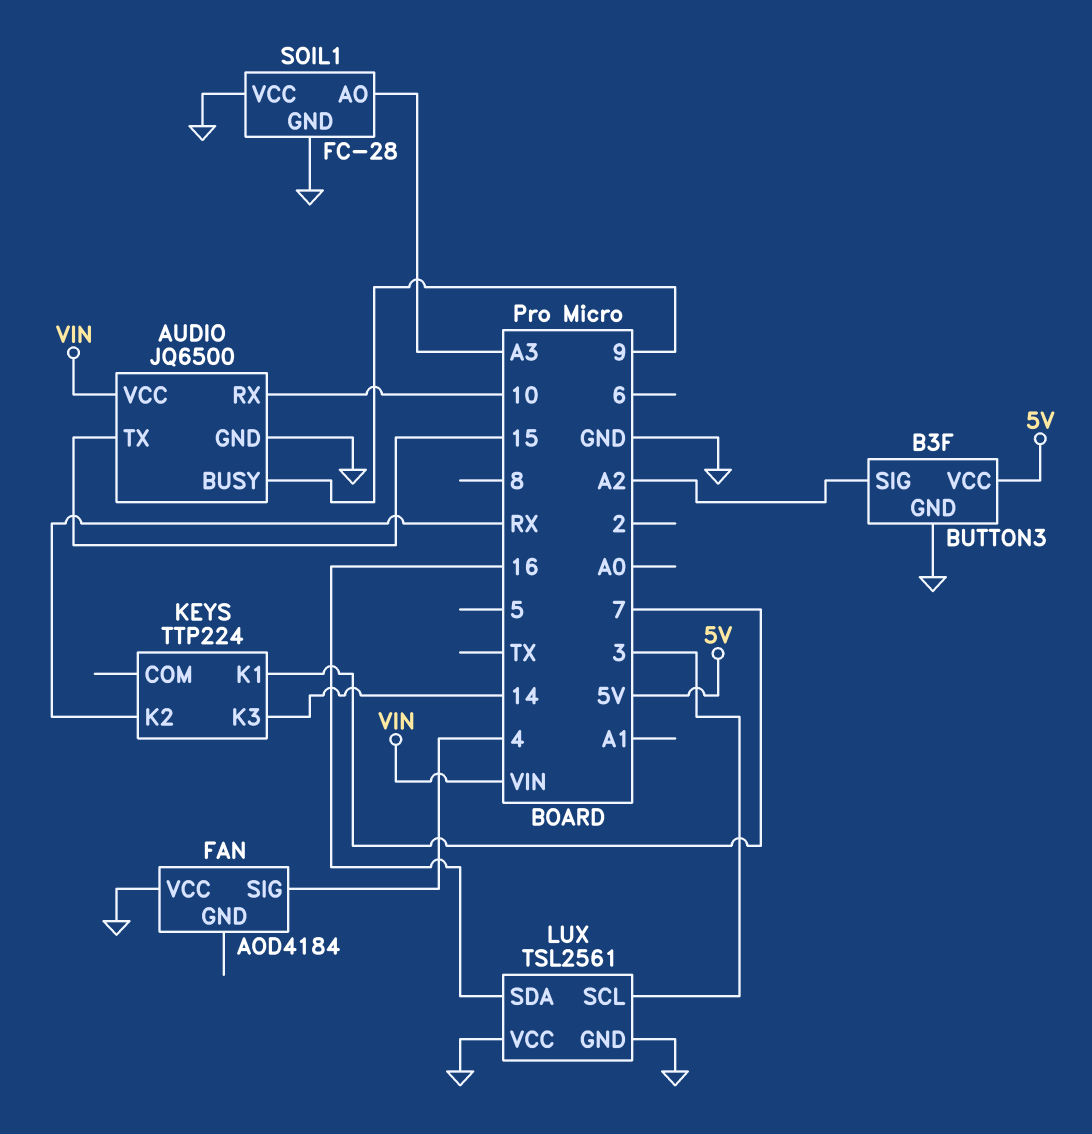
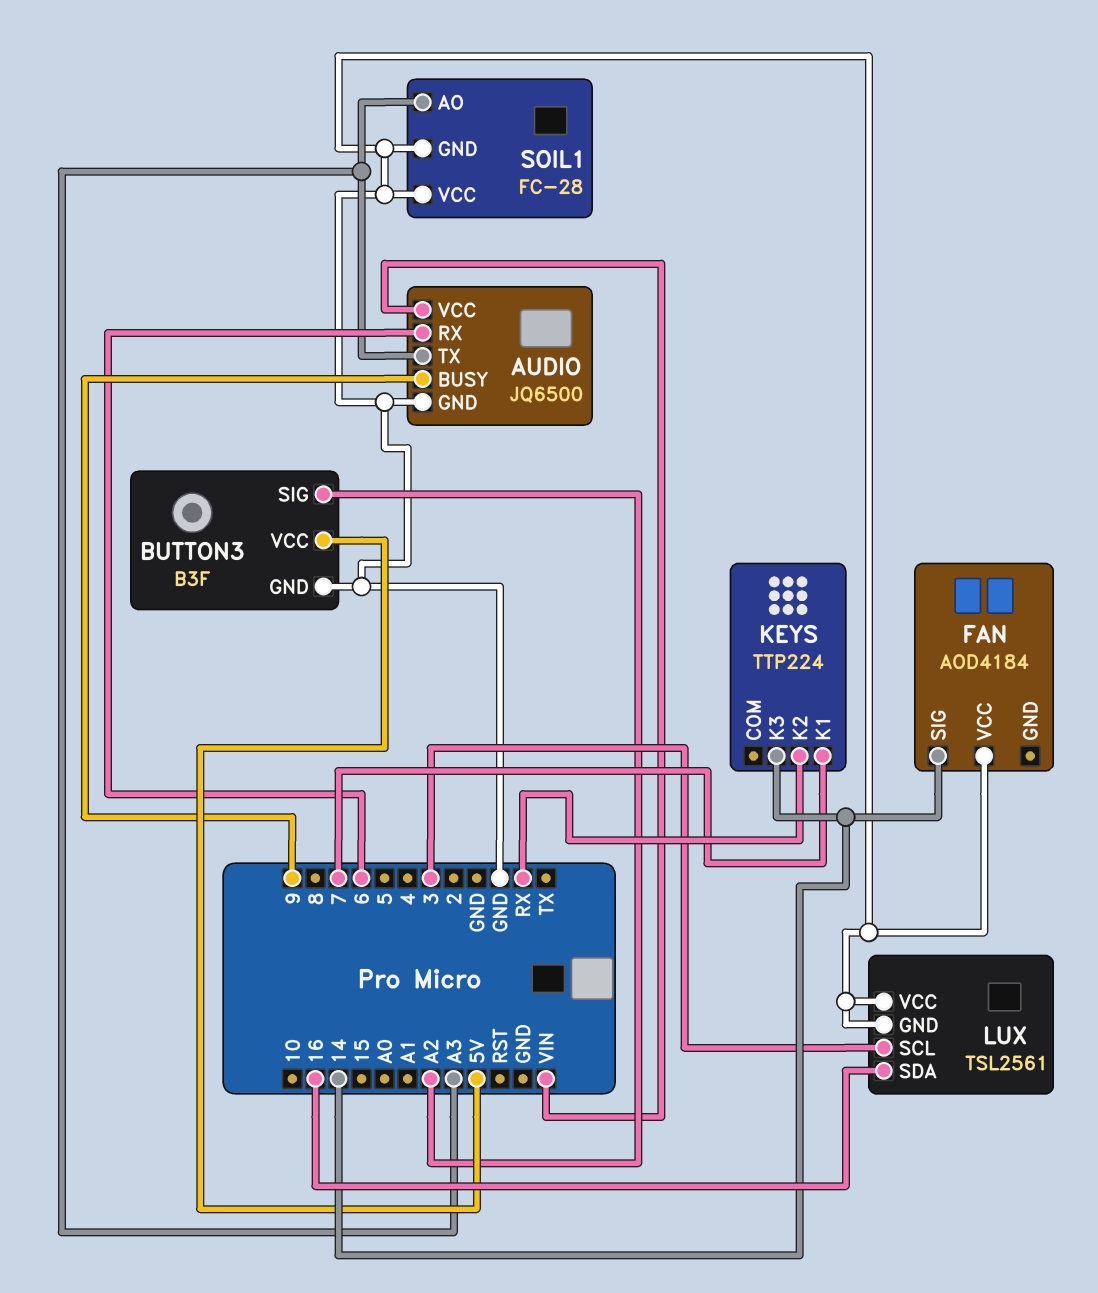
AUDIO pin RX: 10 -> 6
AUDIO pin TX: 15 -> A3
FAN pin SIG: 4 -> 14

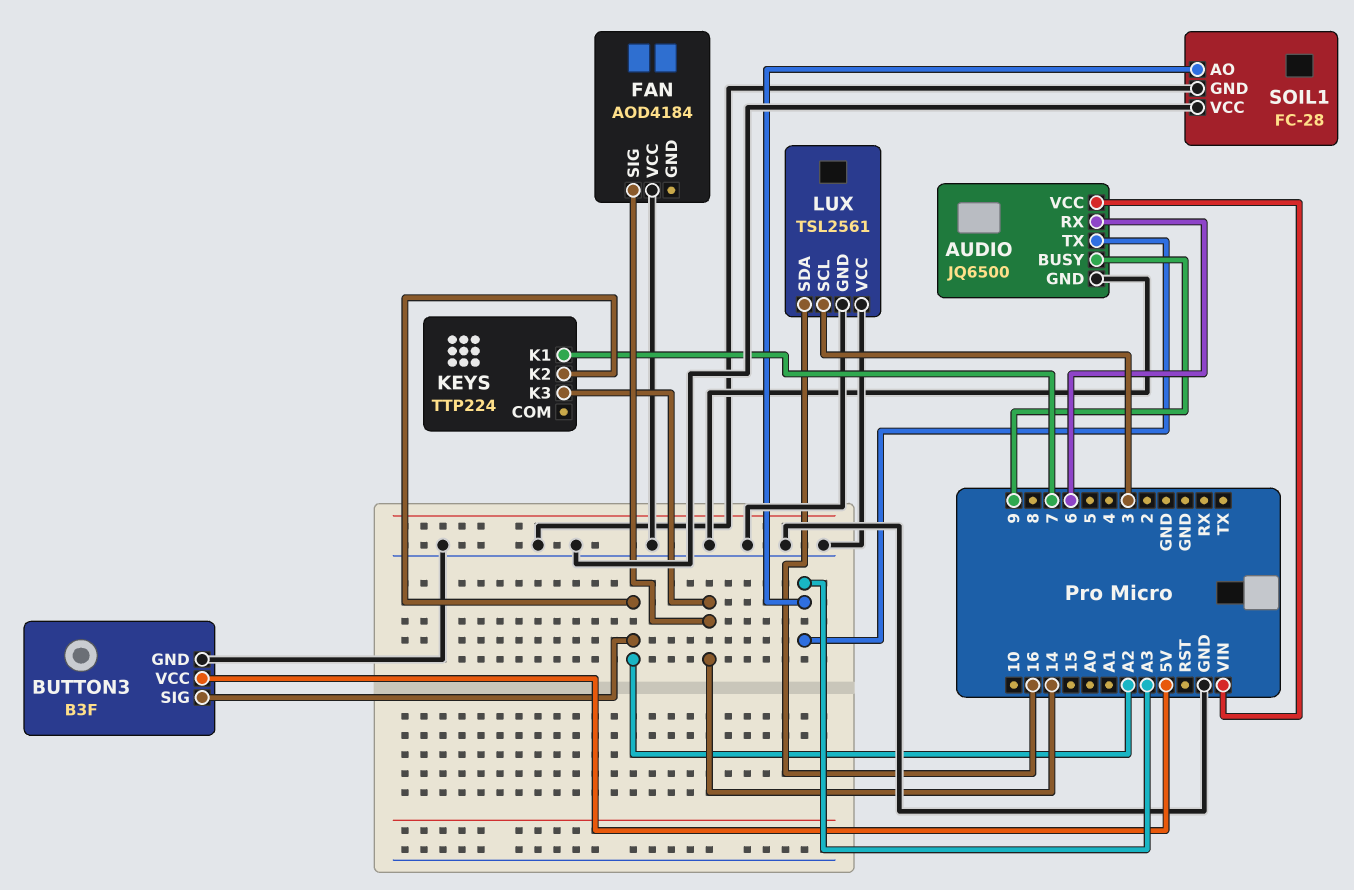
KEYS pin K2: RX -> A2

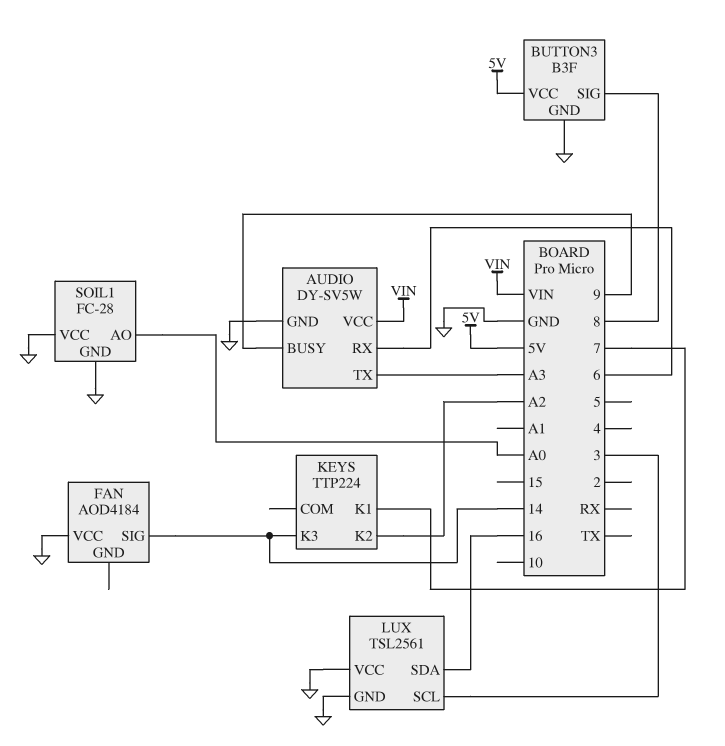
AUDIO: JQ6500 -> DY-SV5W
BUTTON3 pin SIG: A2 -> 8
SOIL1 pin AO: A3 -> A0

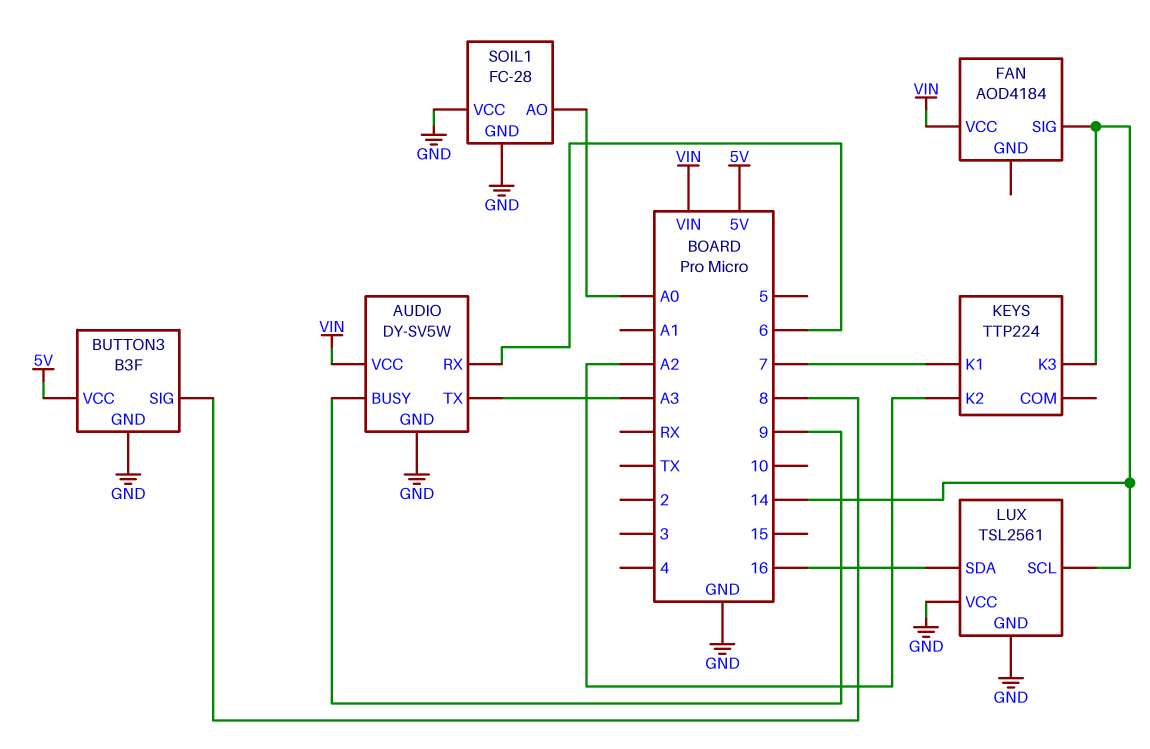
FAN pin VCC: GND -> VIN
LUX pin SCL: 3 -> 14

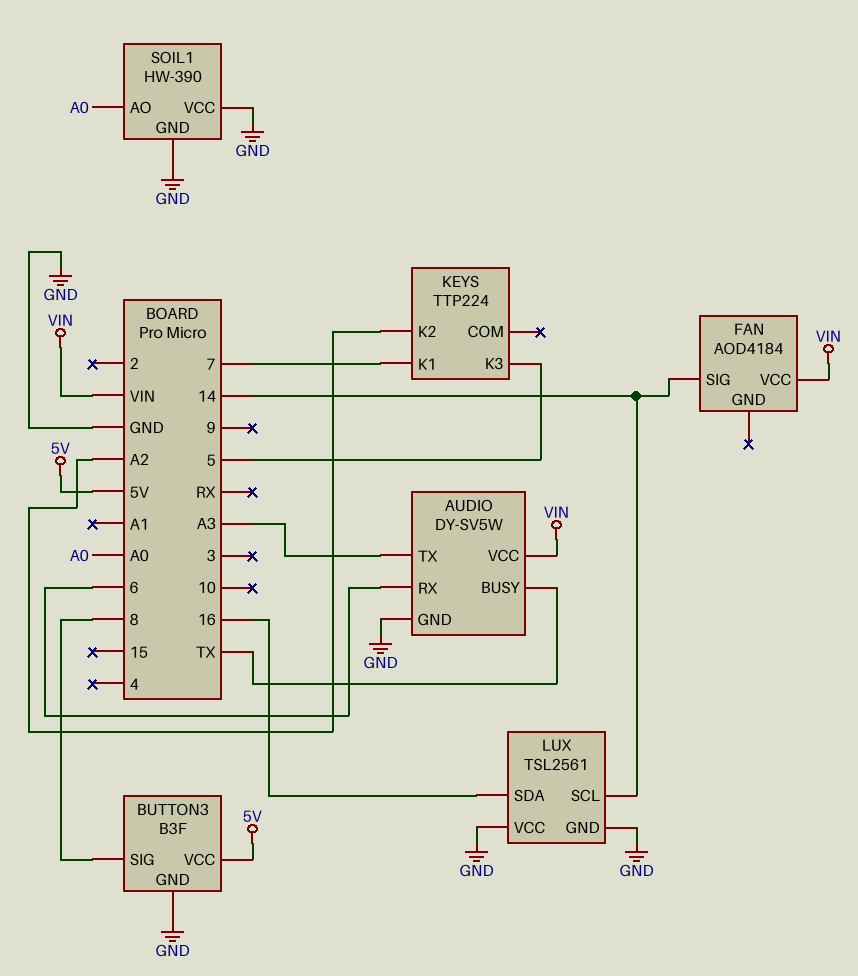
AUDIO pin BUSY: 9 -> TX
KEYS pin K3: 14 -> 5
SOIL1: FC-28 -> HW-390

